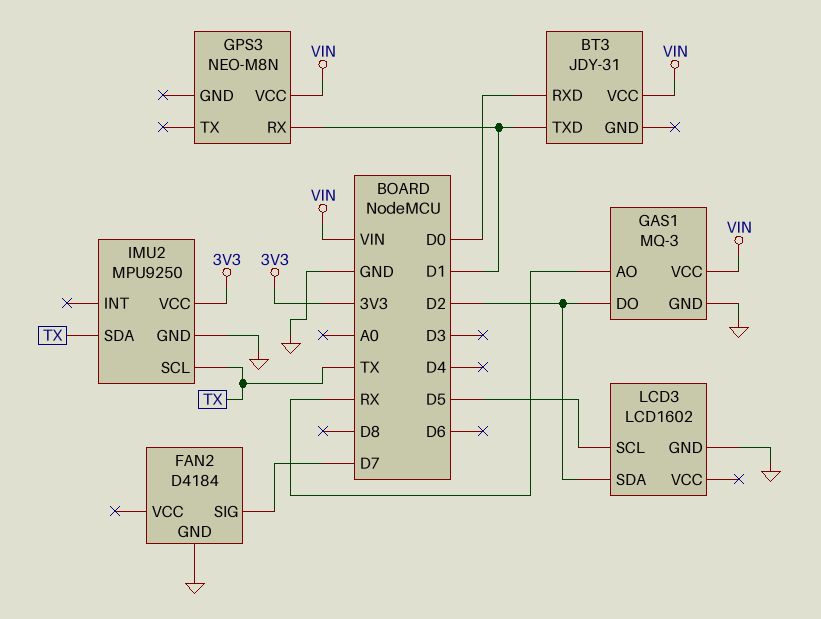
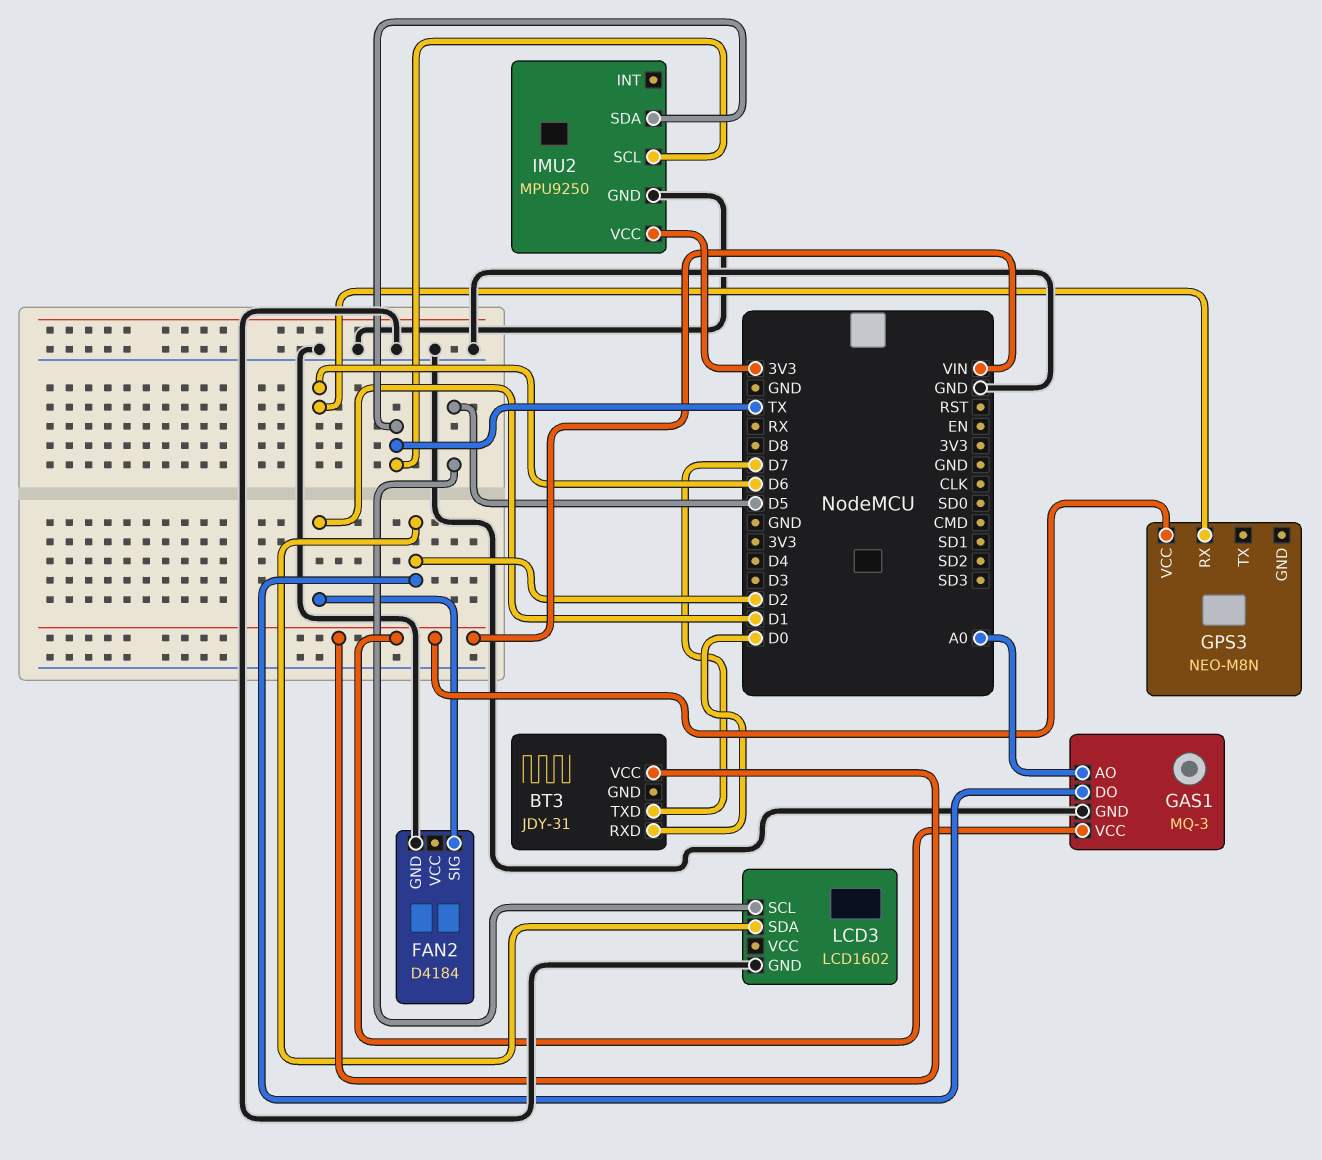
BT3 pin TXD: D1 -> D7
FAN2 pin SIG: D7 -> D1
GAS1 pin AO: RX -> A0
GPS3 pin RX: D1 -> D6

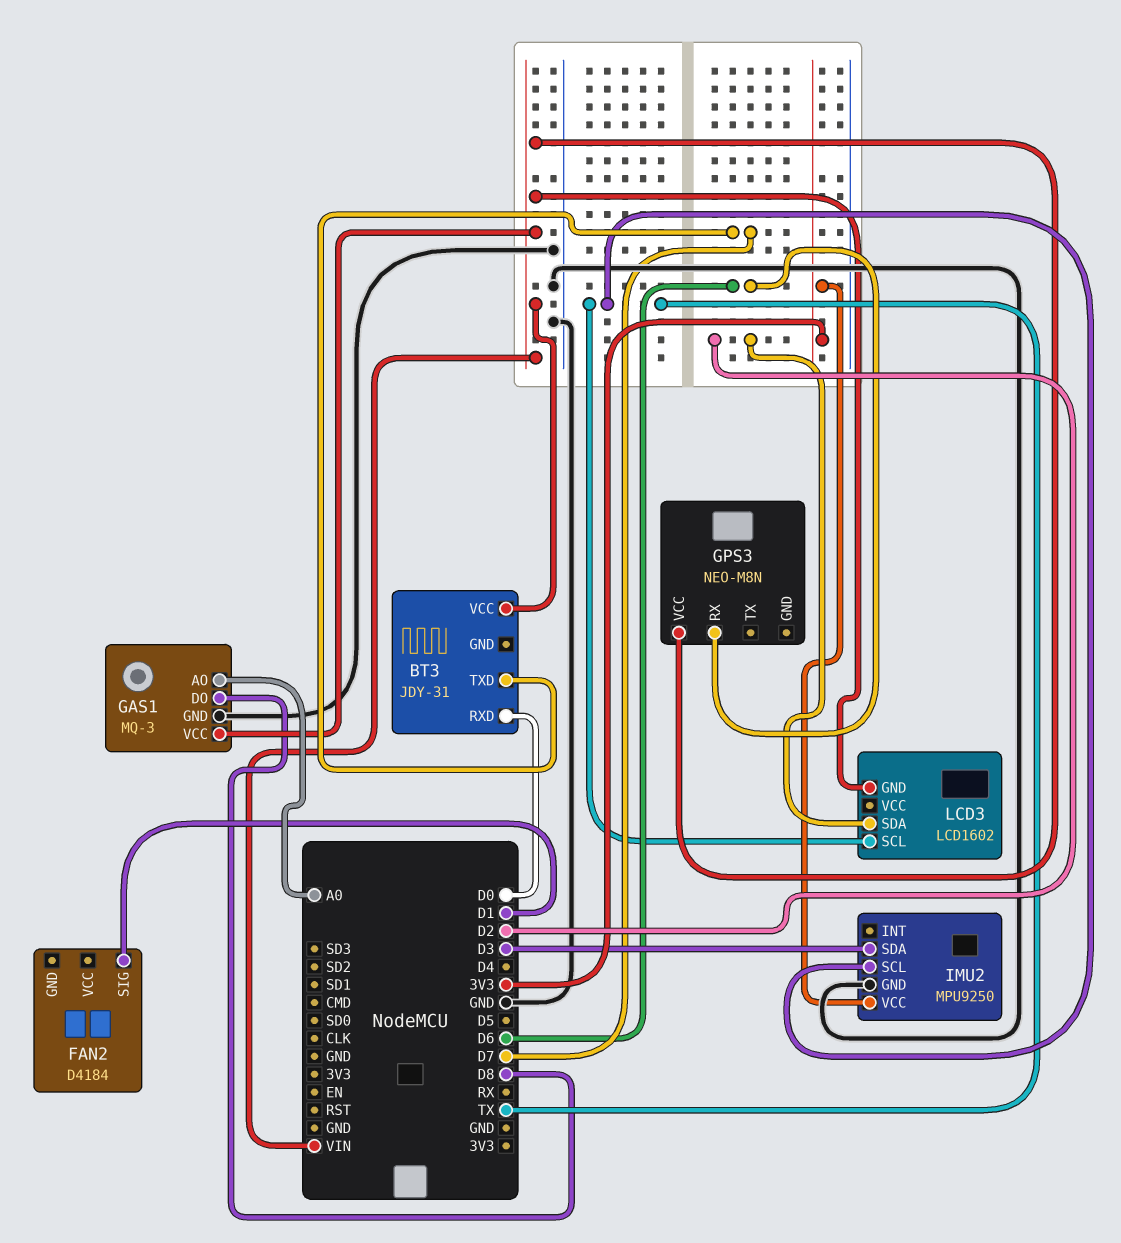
FAN2 pin GND: GND -> none
GAS1 pin DO: D2 -> D8
IMU2 pin SDA: TX -> D3
LCD3 pin GND: GND -> VIN
LCD3 pin SCL: D5 -> TX

